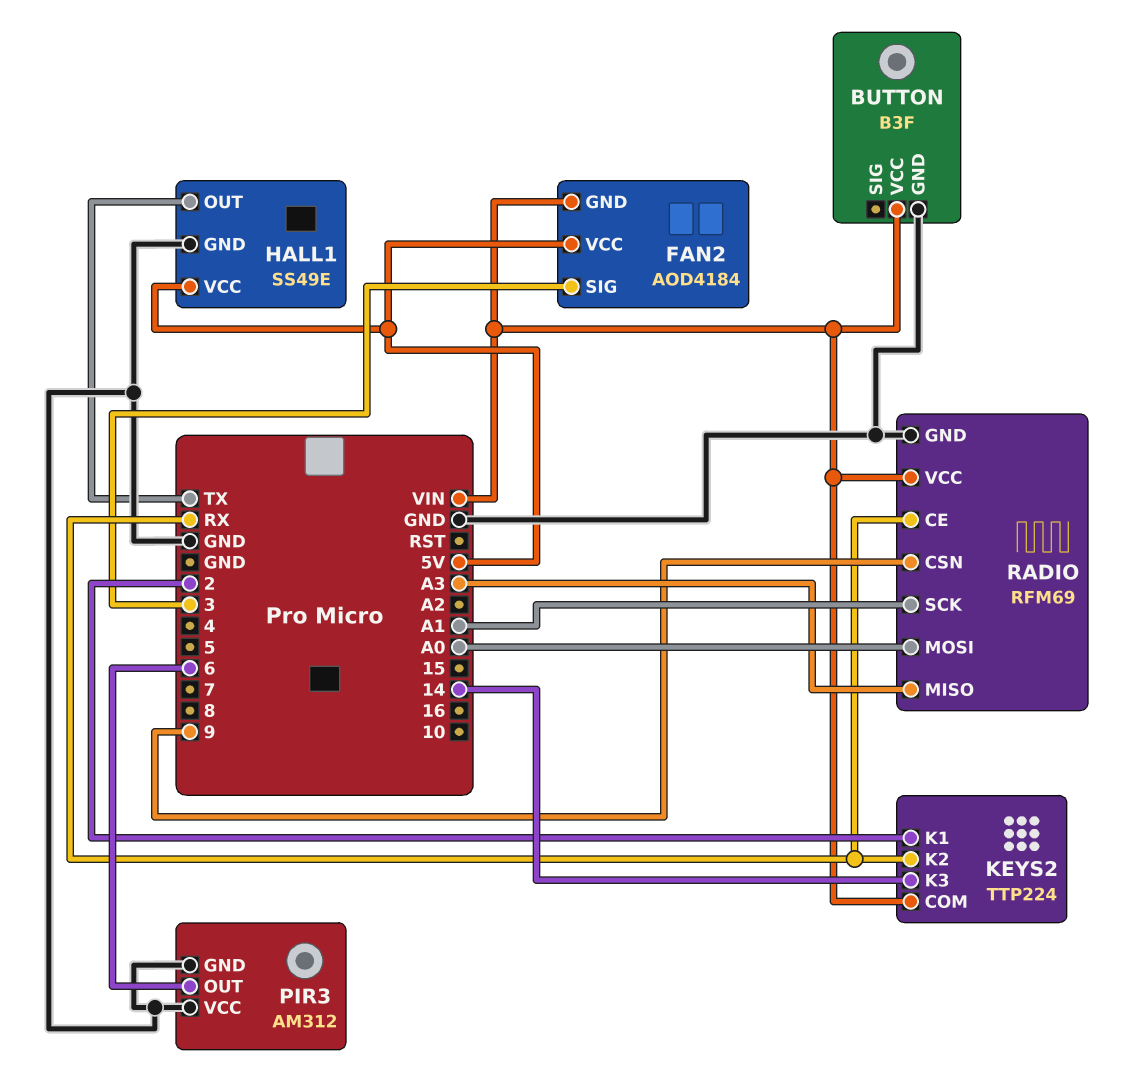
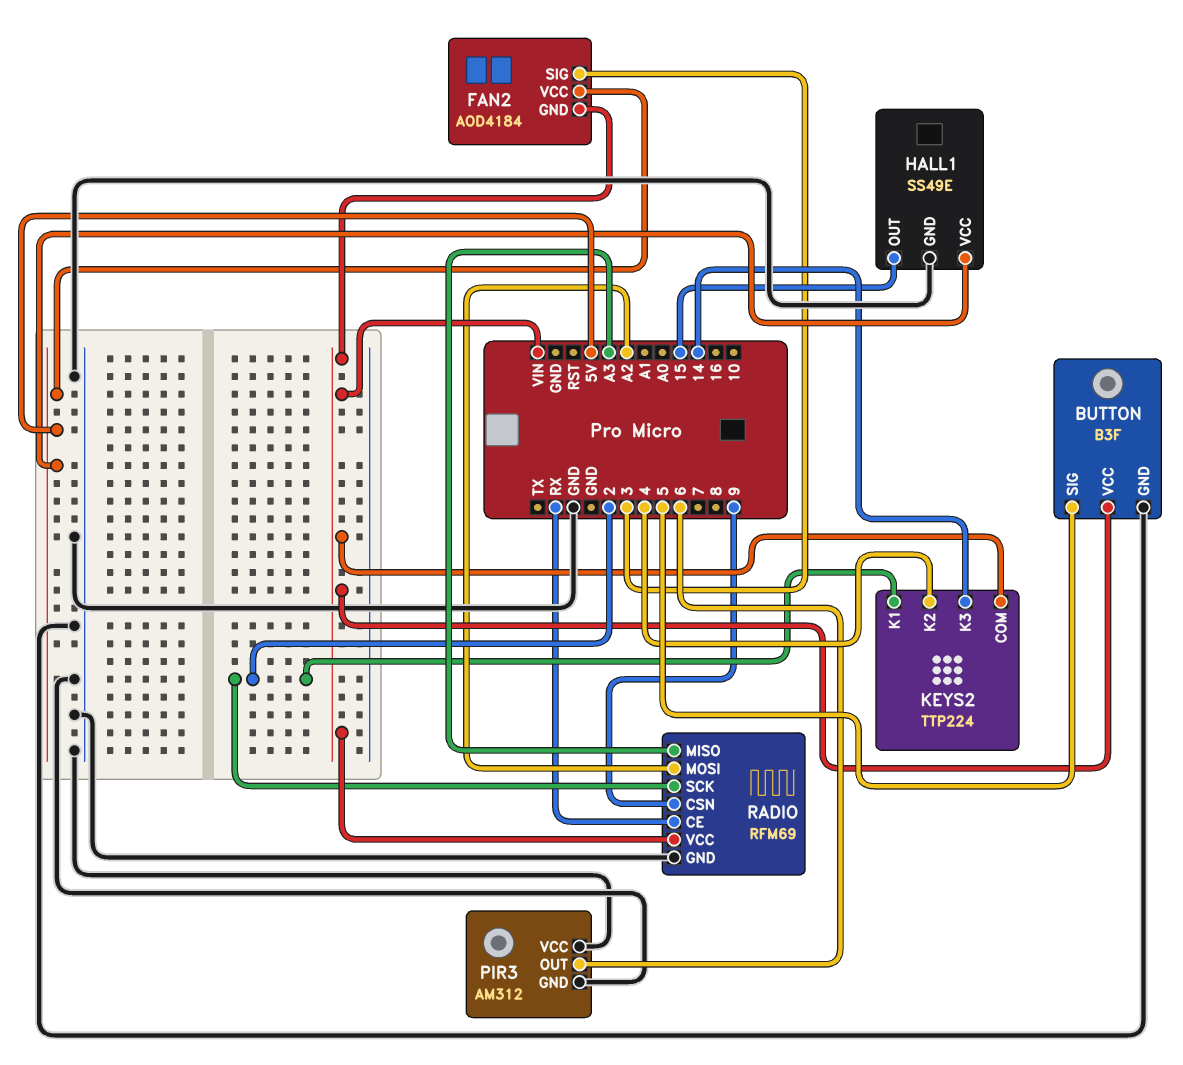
BUTTON pin SIG: none -> 5
HALL1 pin OUT: TX -> 15
KEYS2 pin K2: RX -> 4
RADIO pin MOSI: A0 -> A2
RADIO pin SCK: A1 -> 2

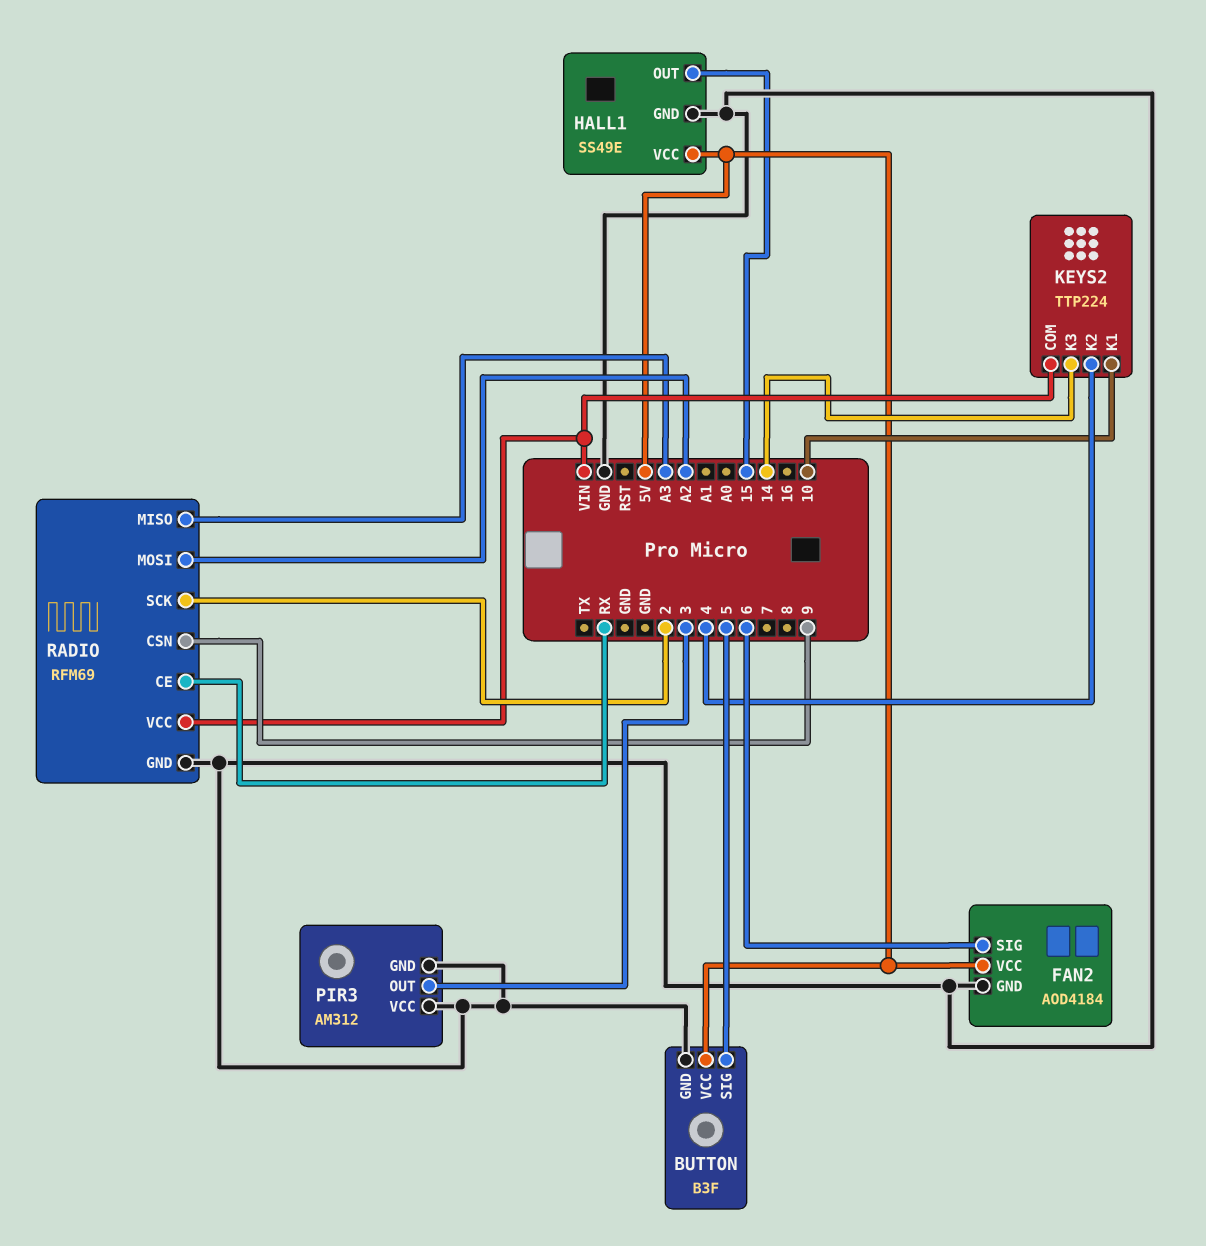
BUTTON pin VCC: VIN -> 5V
FAN2 pin GND: VIN -> GND
FAN2 pin SIG: 3 -> 6
KEYS2 pin K1: 2 -> 10
PIR3 pin OUT: 6 -> 3

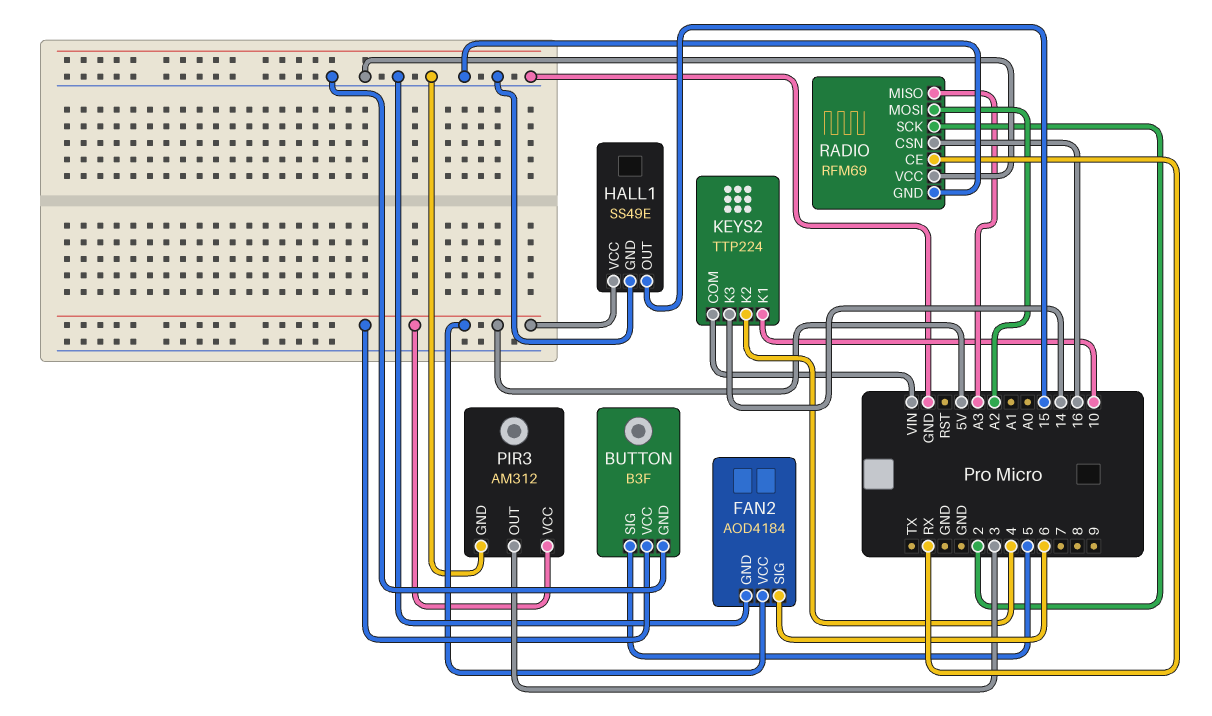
PIR3 pin VCC: GND -> 5V
RADIO pin CSN: 9 -> 16
RADIO pin VCC: VIN -> GND

